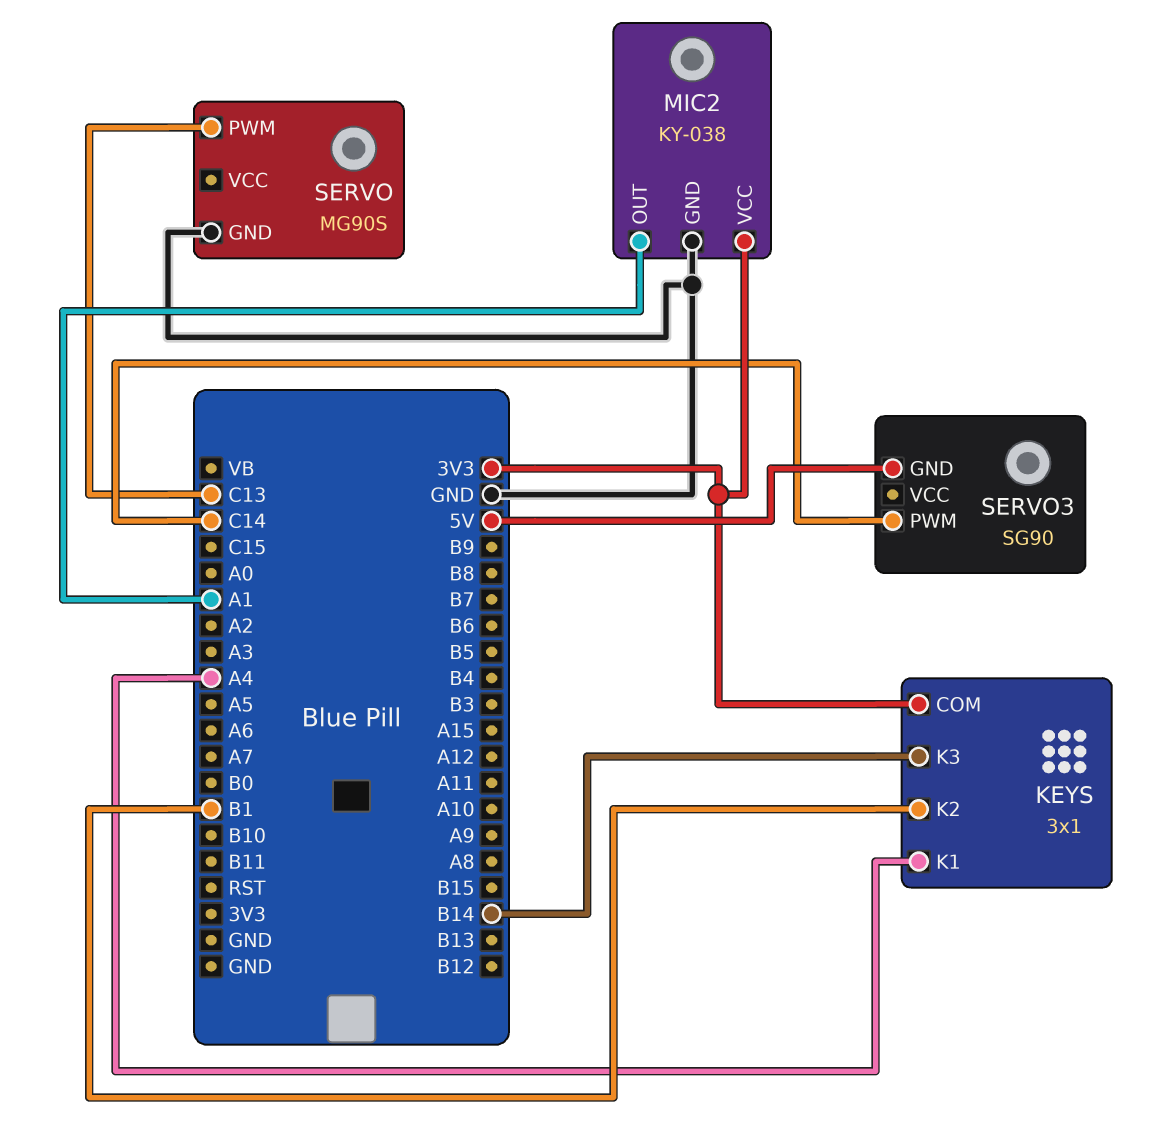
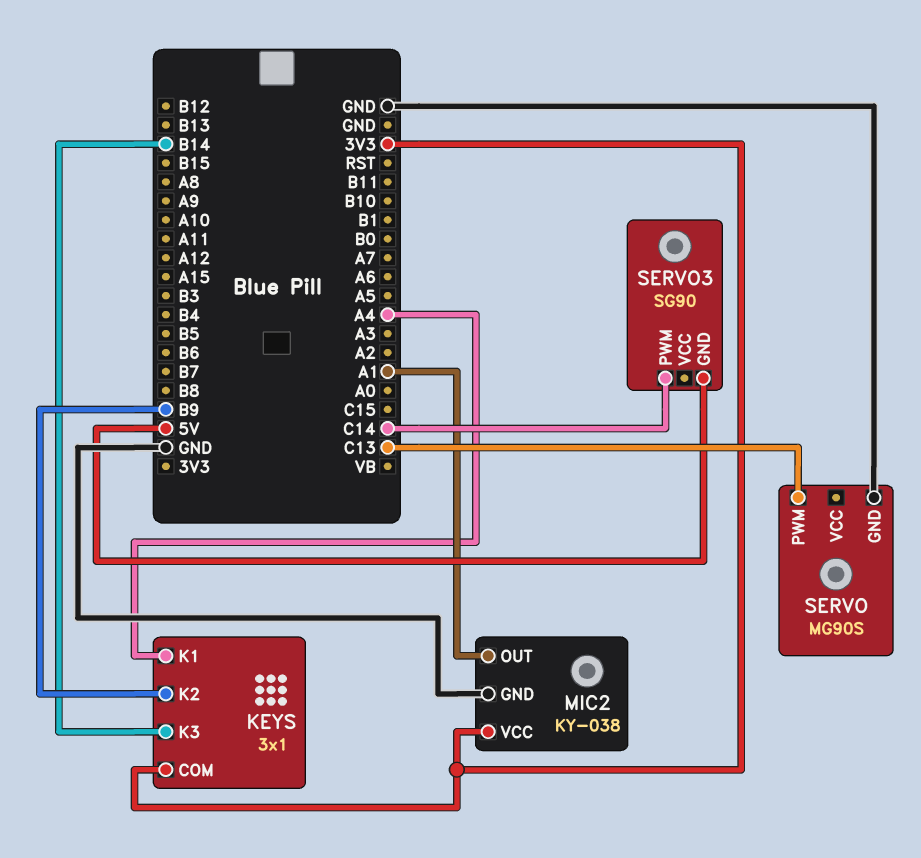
KEYS pin K2: B1 -> B9

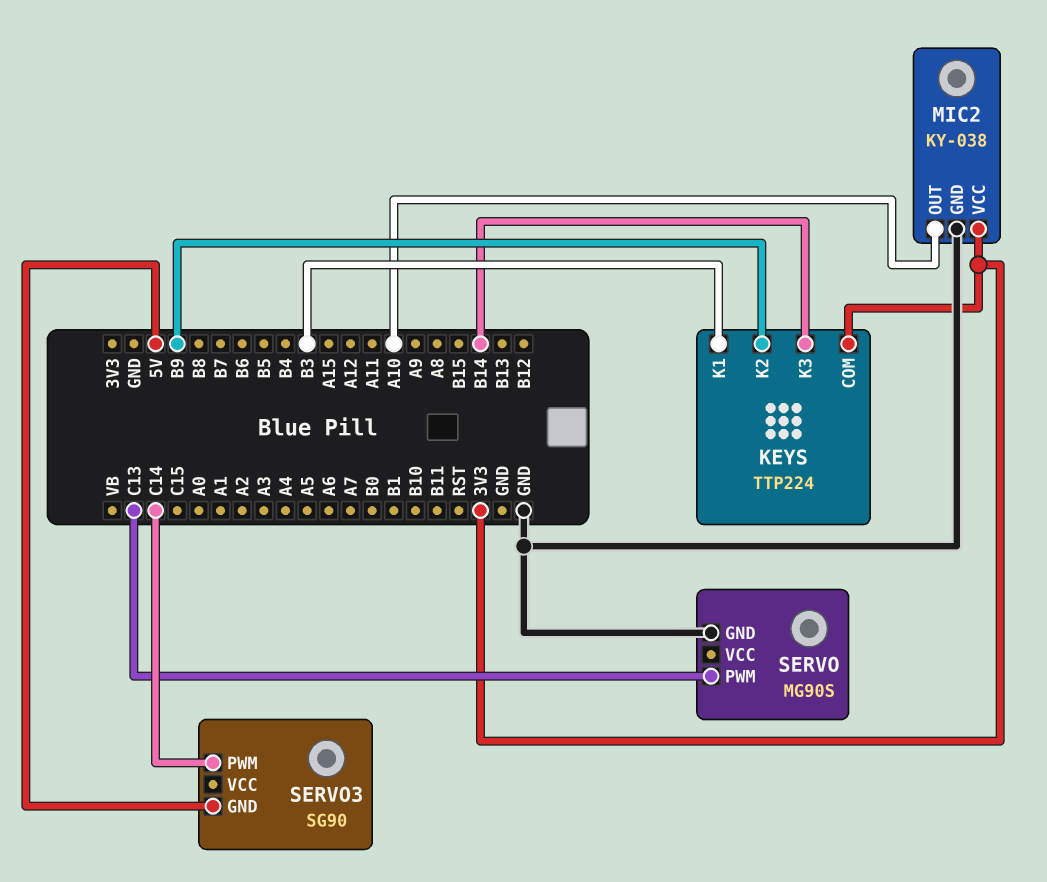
KEYS: 3x1 -> TTP224
KEYS pin K1: A4 -> B3
MIC2 pin OUT: A1 -> A10

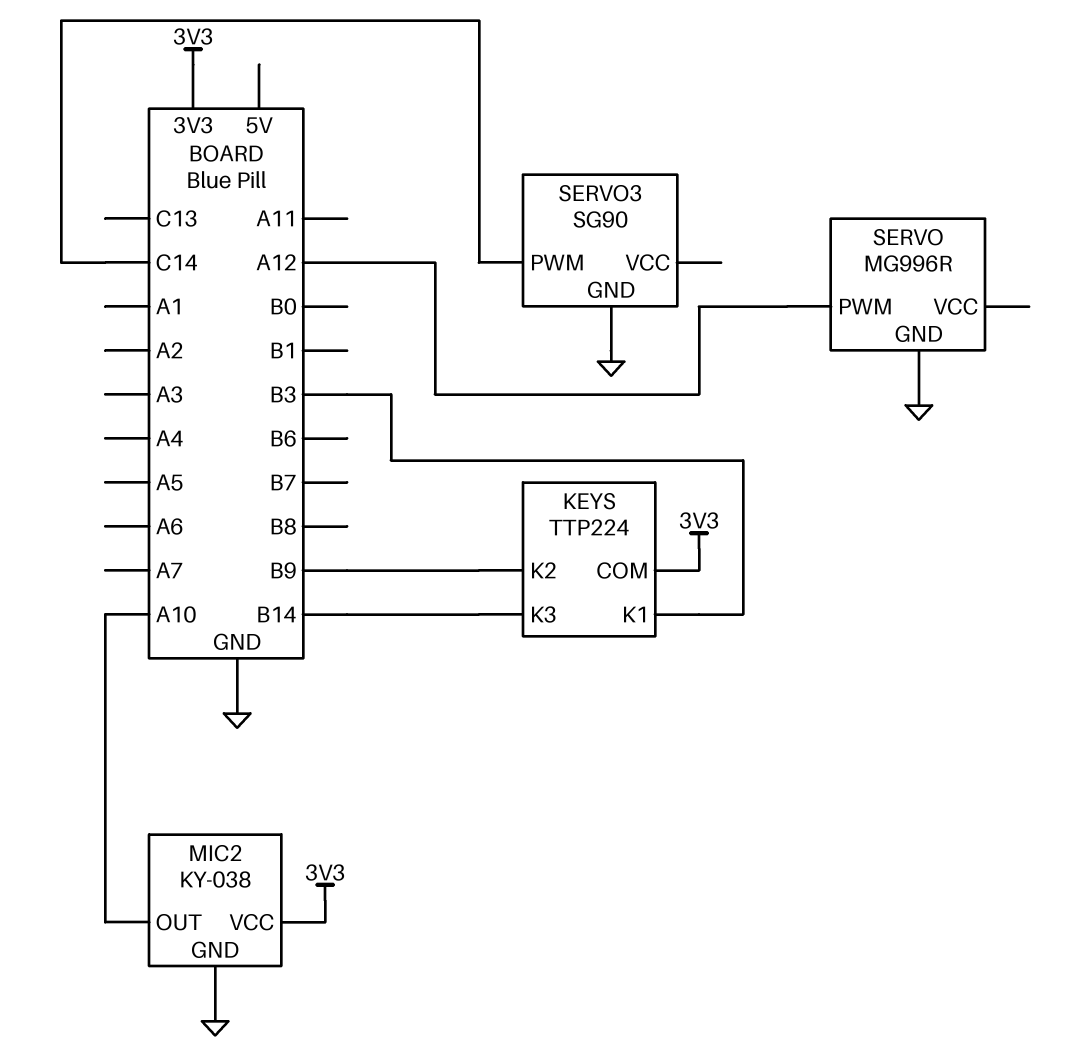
SERVO: MG90S -> MG996R
SERVO pin PWM: C13 -> A12
SERVO3 pin GND: 5V -> GND

